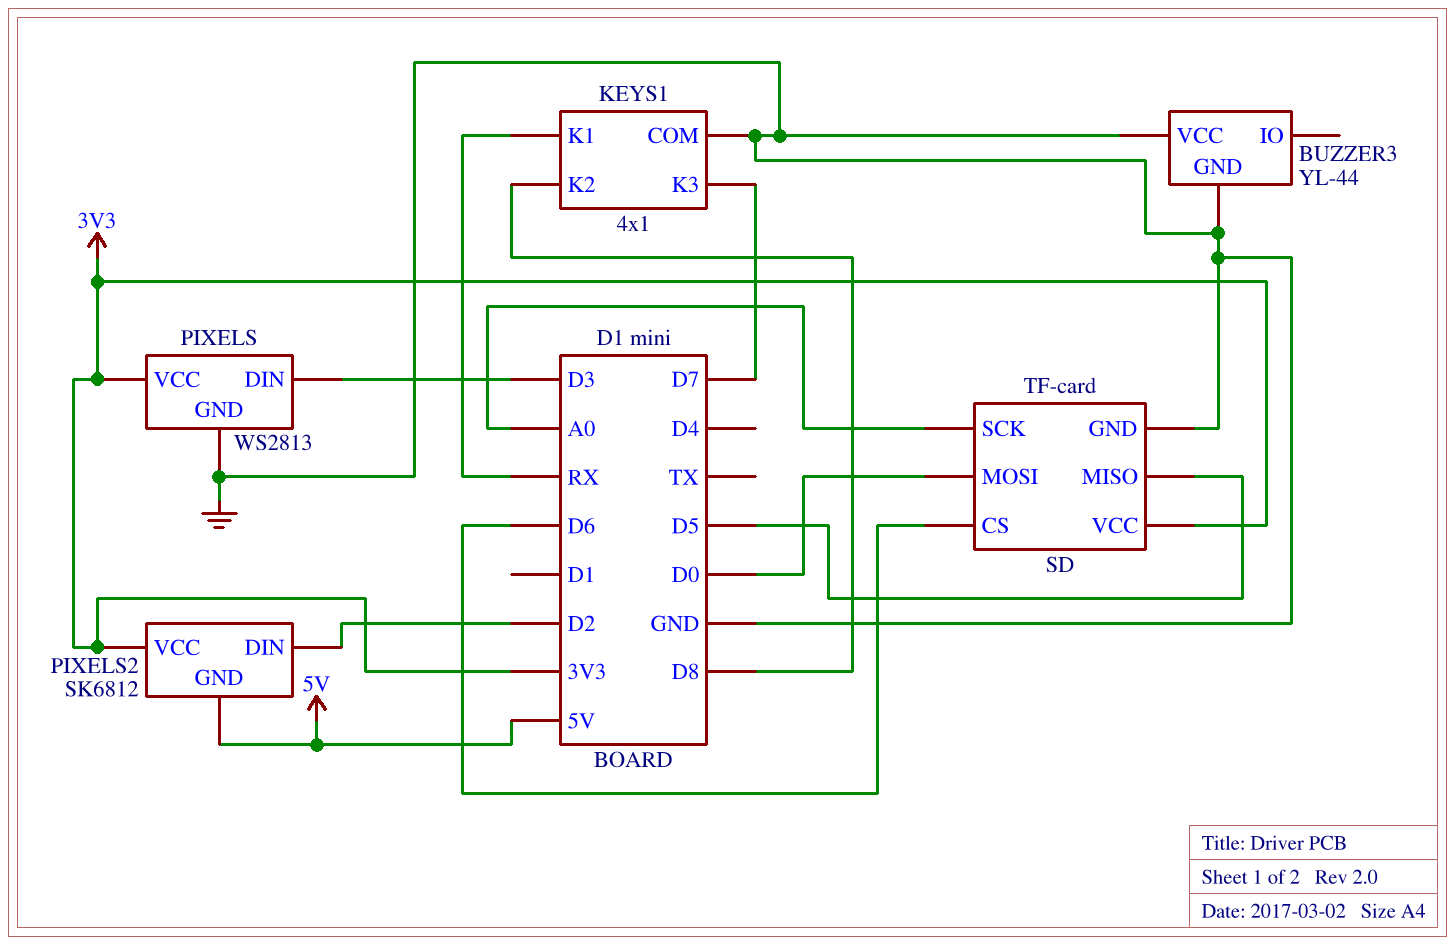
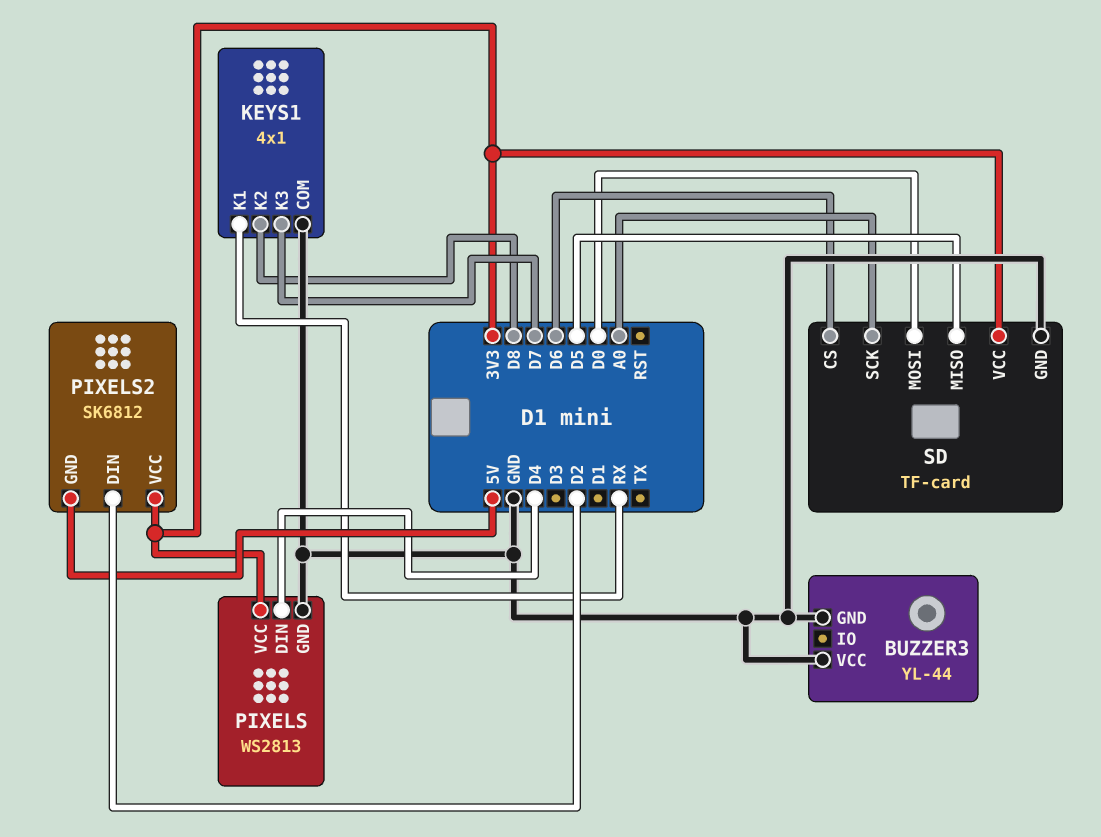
PIXELS pin DIN: D3 -> D4

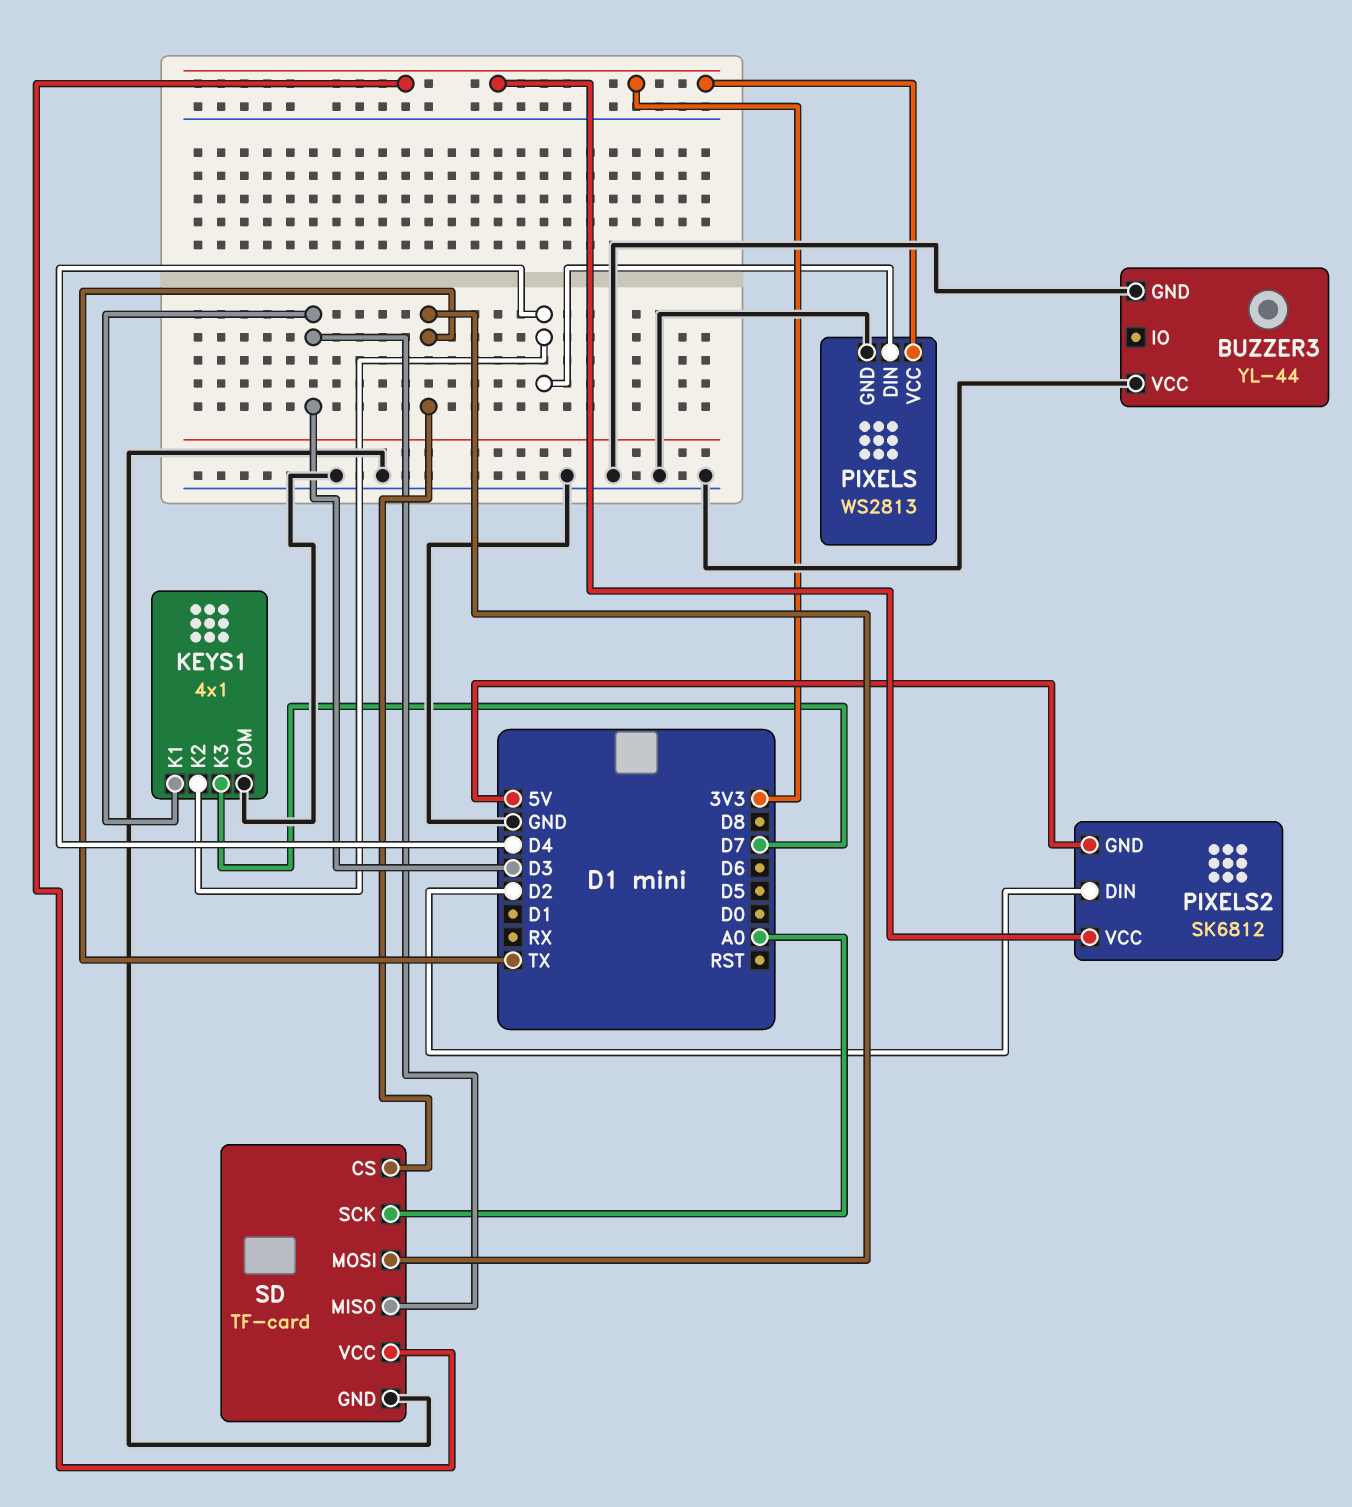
KEYS1 pin K1: RX -> D3
KEYS1 pin K2: D8 -> D4
SD pin CS: D6 -> TX
SD pin MISO: D5 -> D3
SD pin MOSI: D0 -> TX

